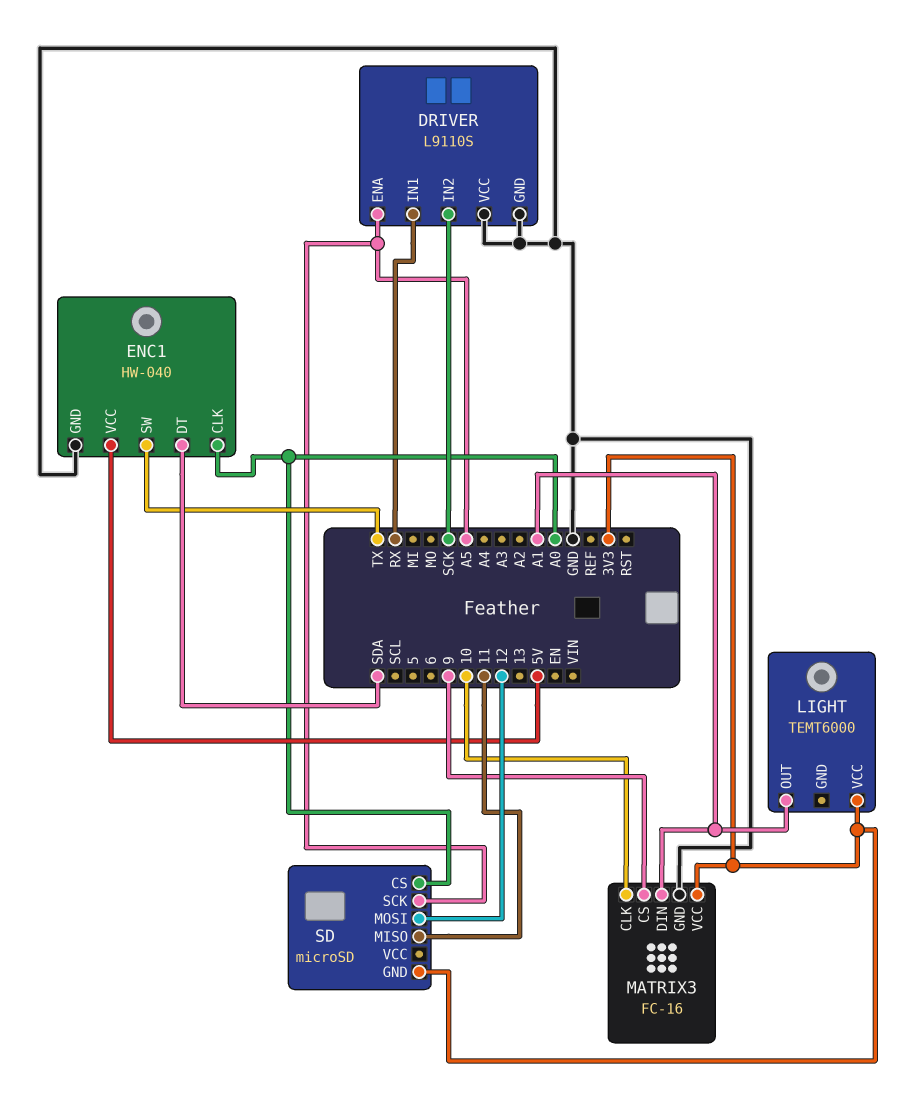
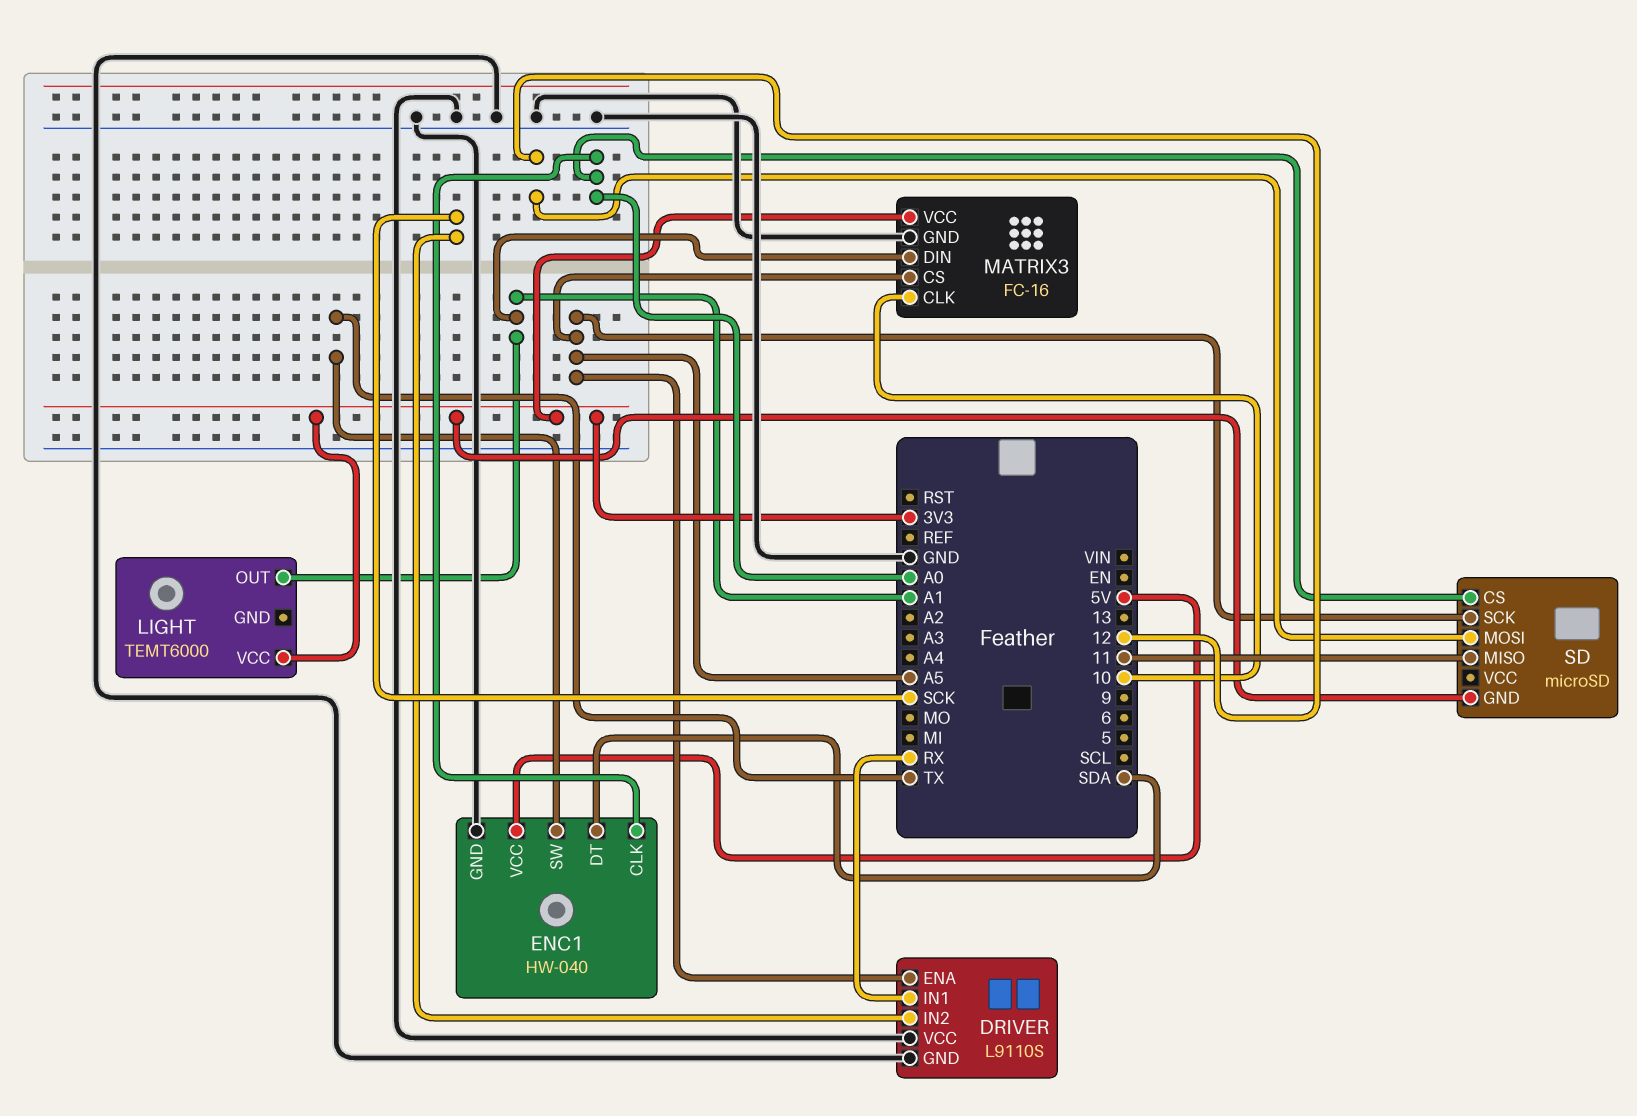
MATRIX3 pin CS: 9 -> A5

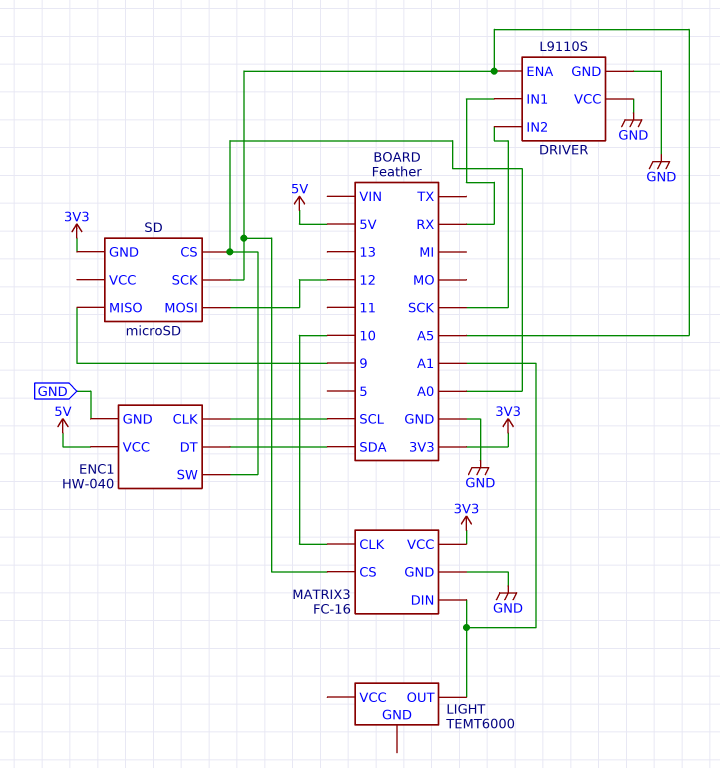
ENC1 pin CLK: A0 -> SCL
ENC1 pin SW: TX -> A0
LIGHT pin VCC: 3V3 -> none
SD pin MISO: 11 -> 9

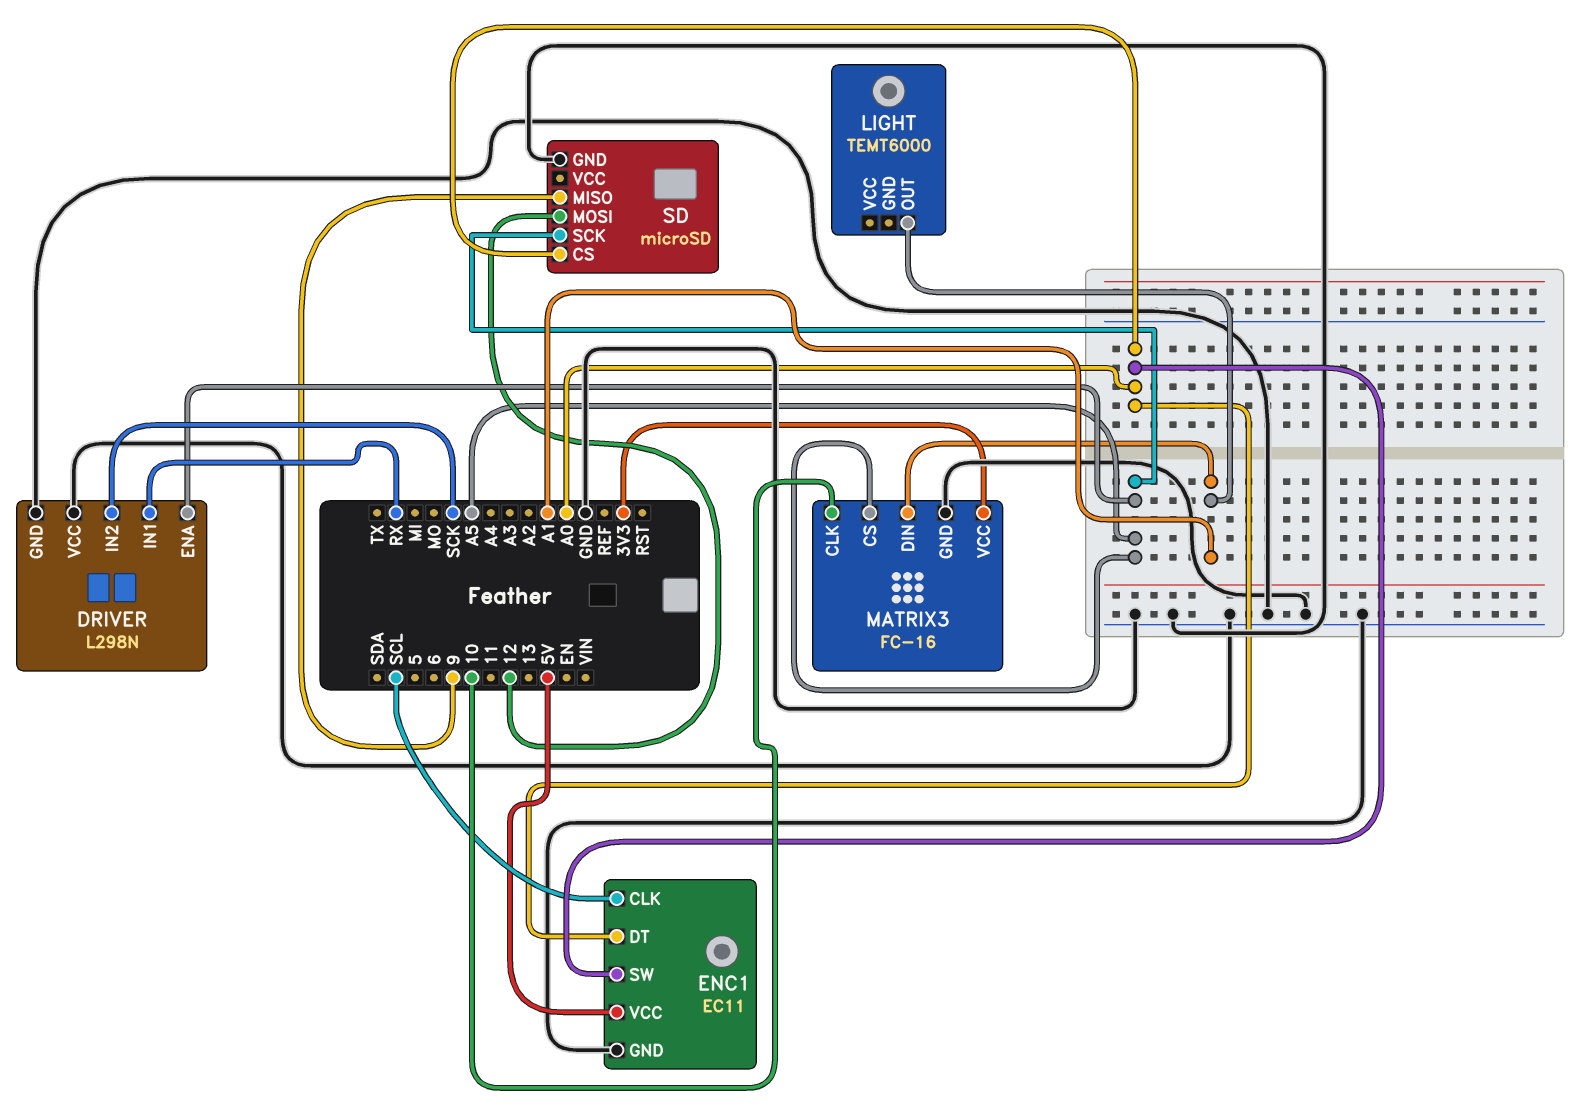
DRIVER: L9110S -> L298N
ENC1: HW-040 -> EC11
ENC1 pin DT: SDA -> A0
SD pin GND: 3V3 -> GND

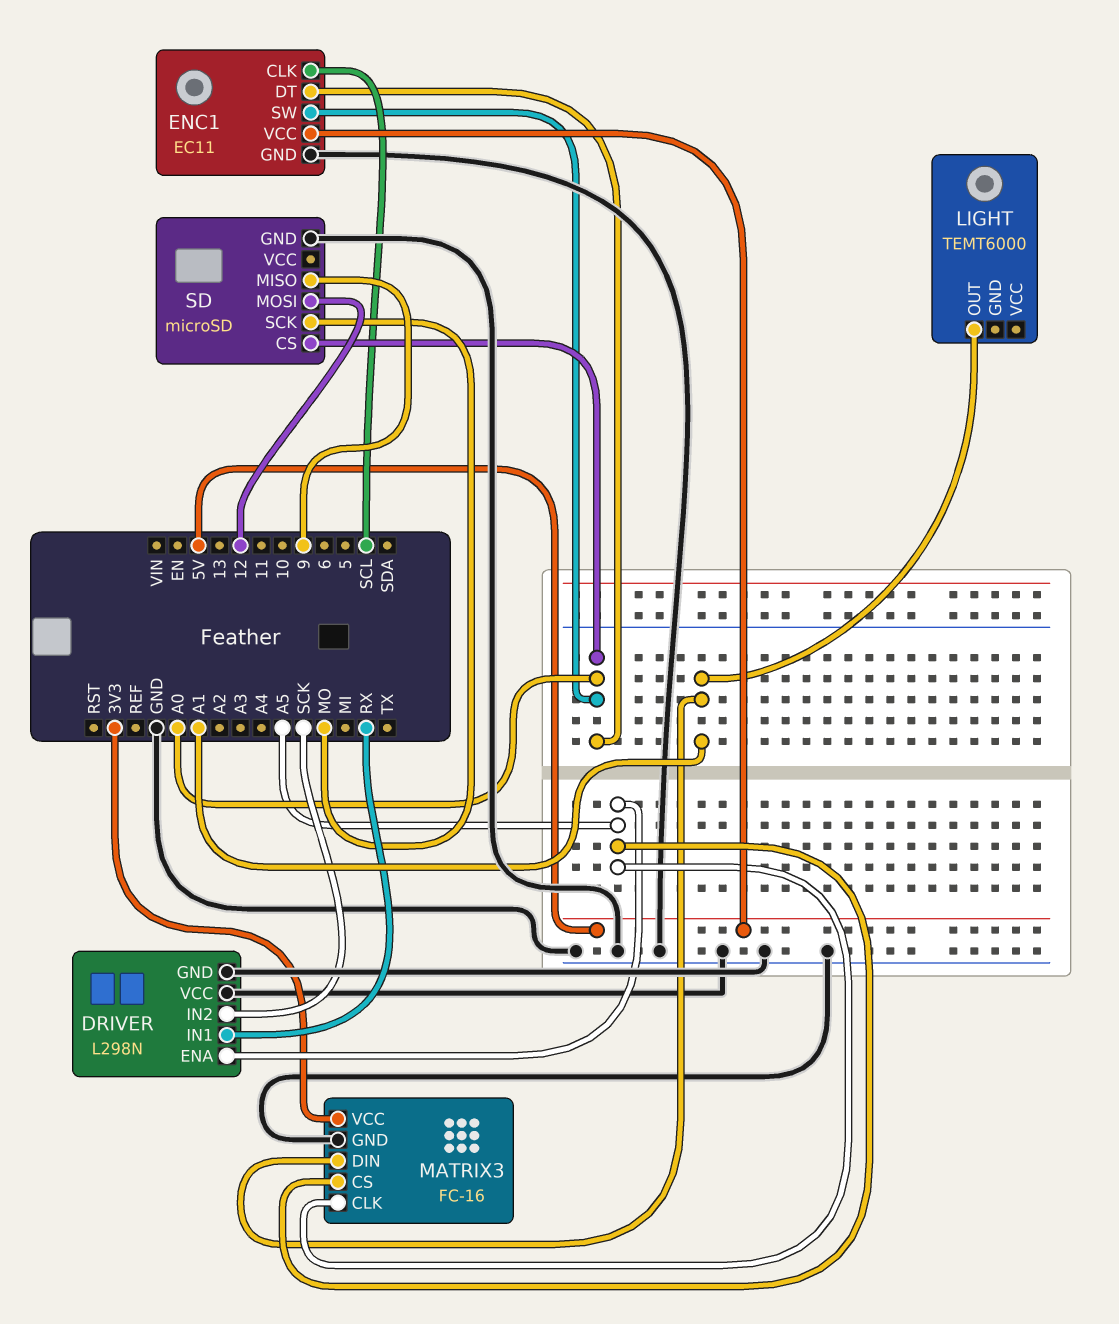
MATRIX3 pin CLK: 10 -> A5
SD pin SCK: A5 -> MO

